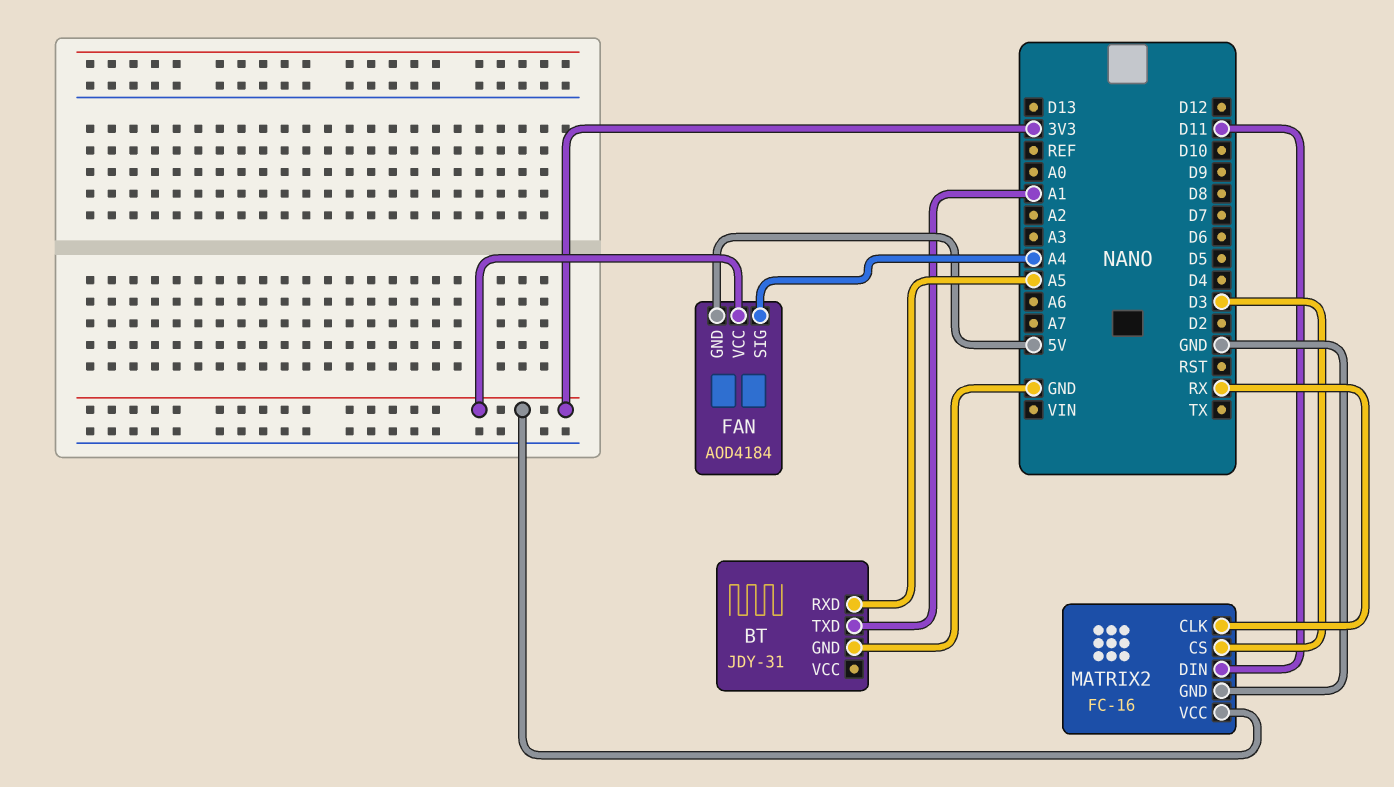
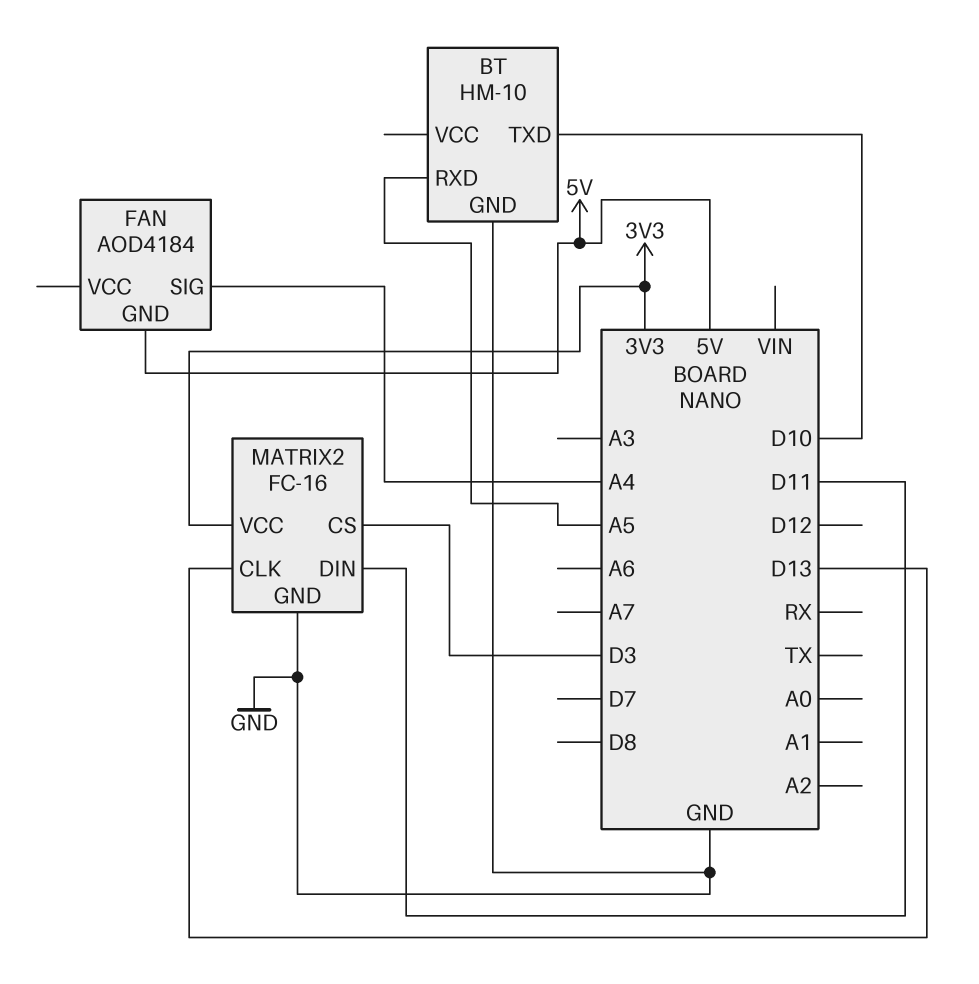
BT: JDY-31 -> HM-10
BT pin TXD: A1 -> D10
FAN pin VCC: 3V3 -> none
MATRIX2 pin CLK: RX -> D13

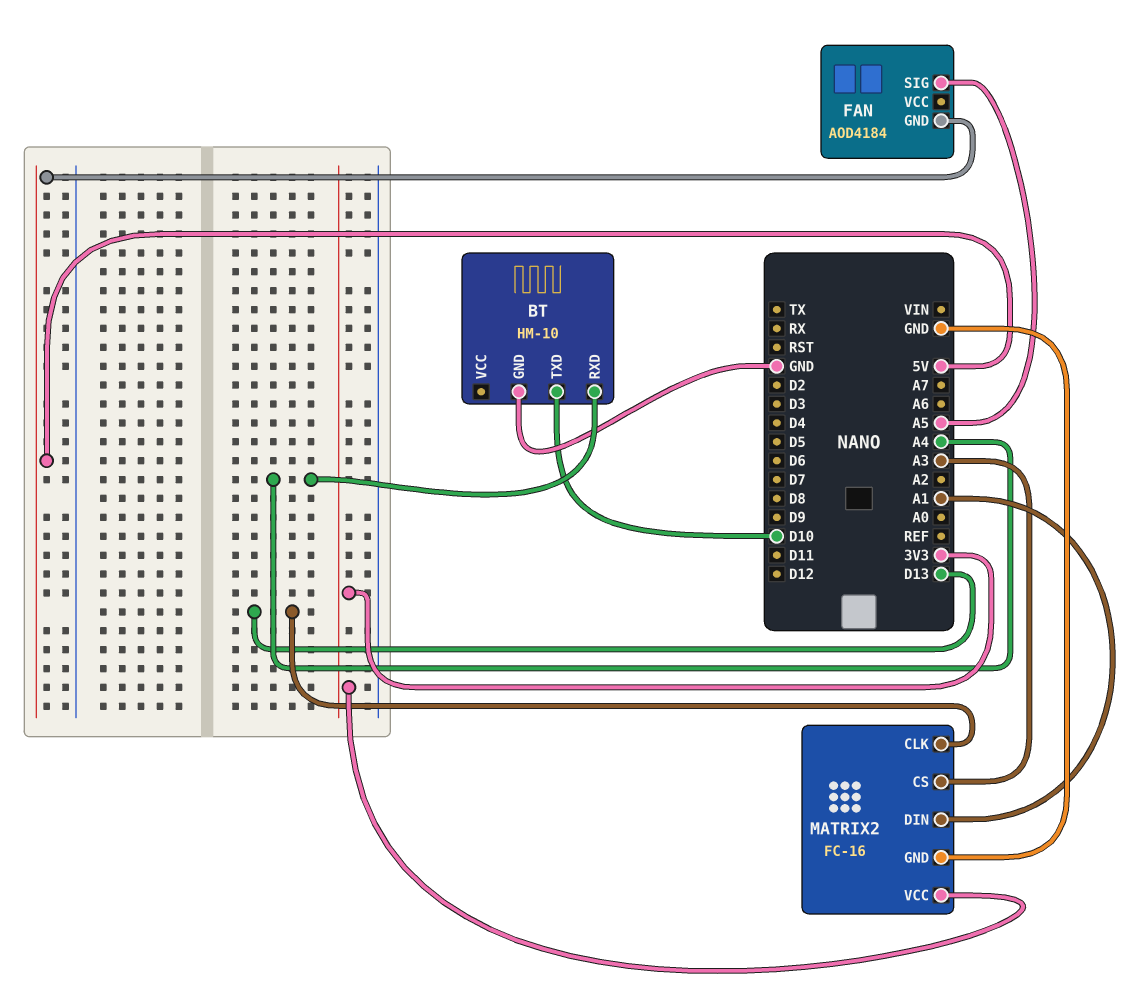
BT pin RXD: A5 -> A4
FAN pin SIG: A4 -> A5
MATRIX2 pin CS: D3 -> A3
MATRIX2 pin DIN: D11 -> A1

